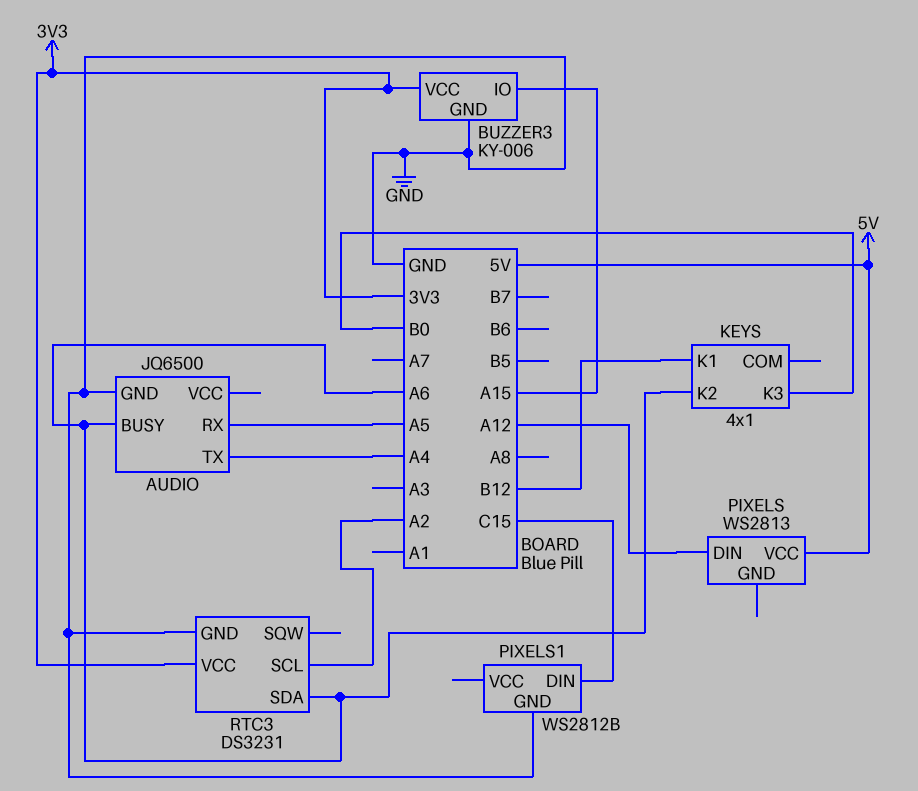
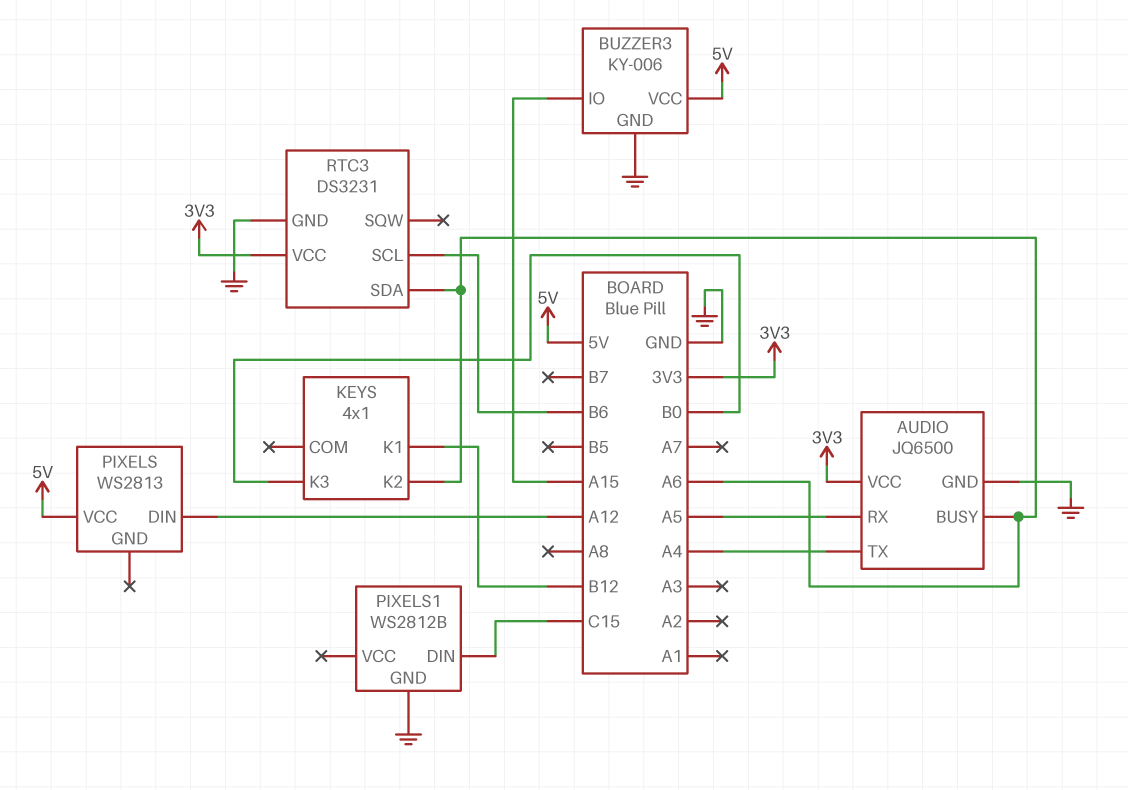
AUDIO pin VCC: none -> 3V3
BUZZER3 pin VCC: 3V3 -> 5V
RTC3 pin SCL: A2 -> B6

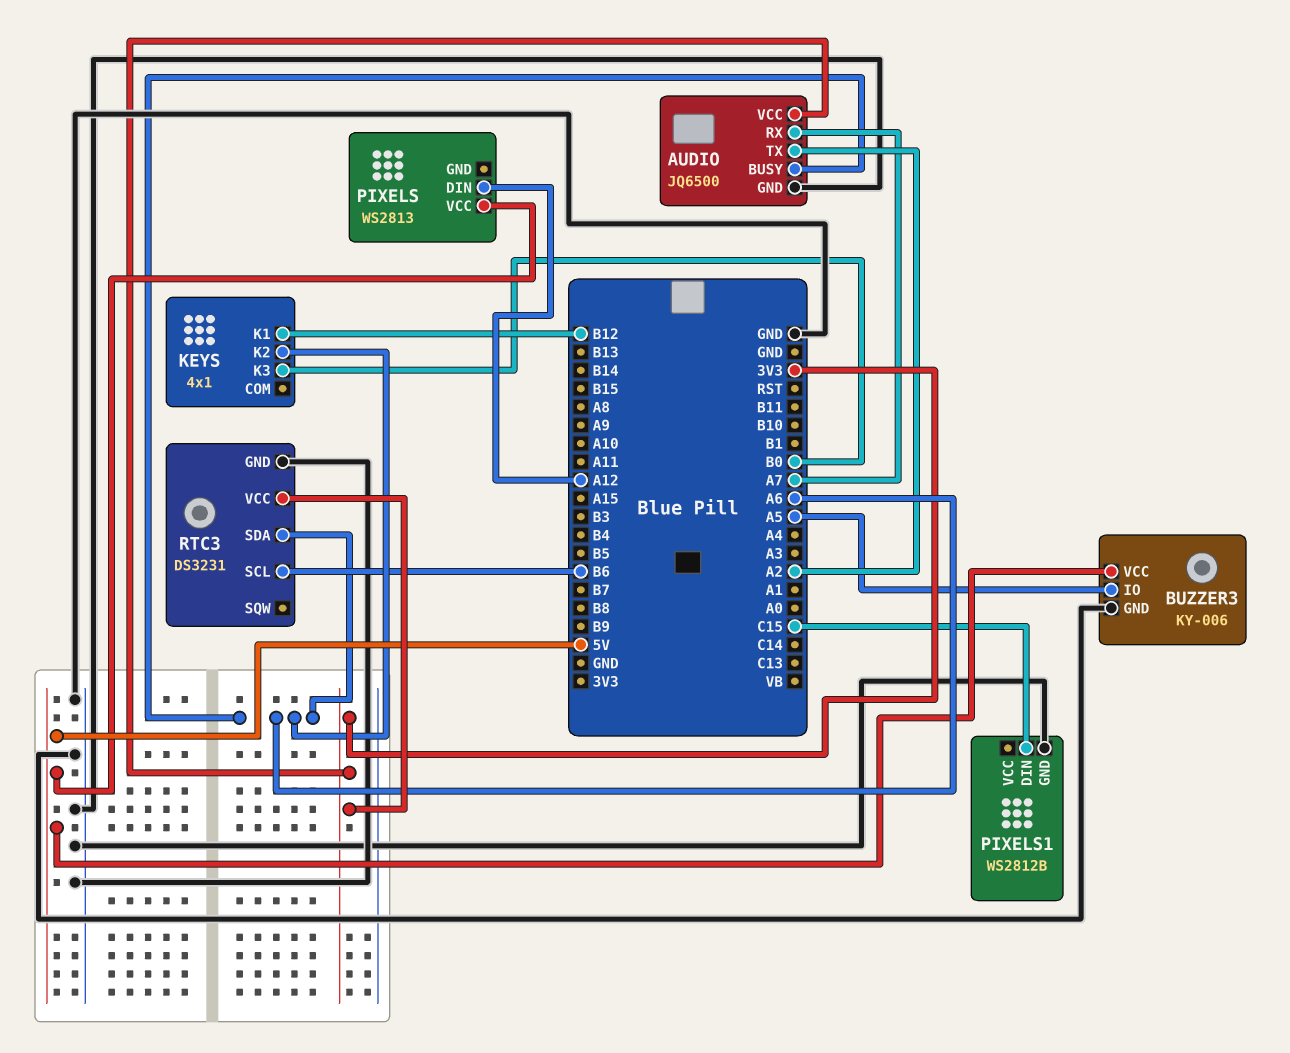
AUDIO pin RX: A5 -> A7
AUDIO pin TX: A4 -> A2
BUZZER3 pin IO: A15 -> A5

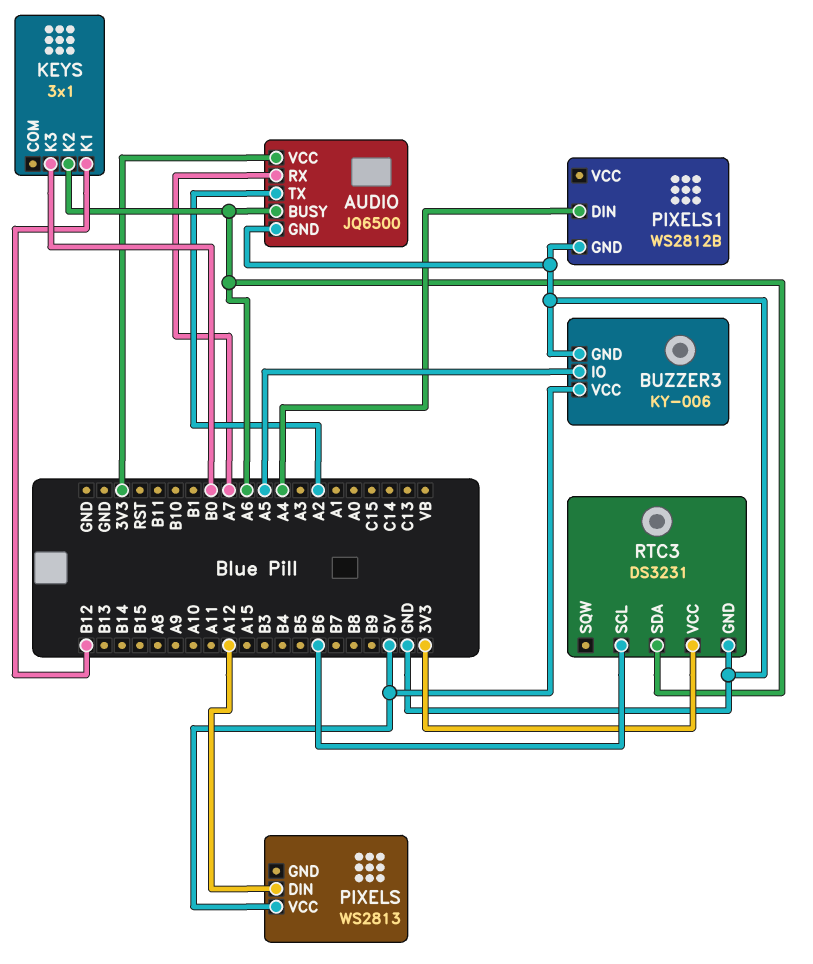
KEYS: 4x1 -> 3x1
PIXELS1 pin DIN: C15 -> A4

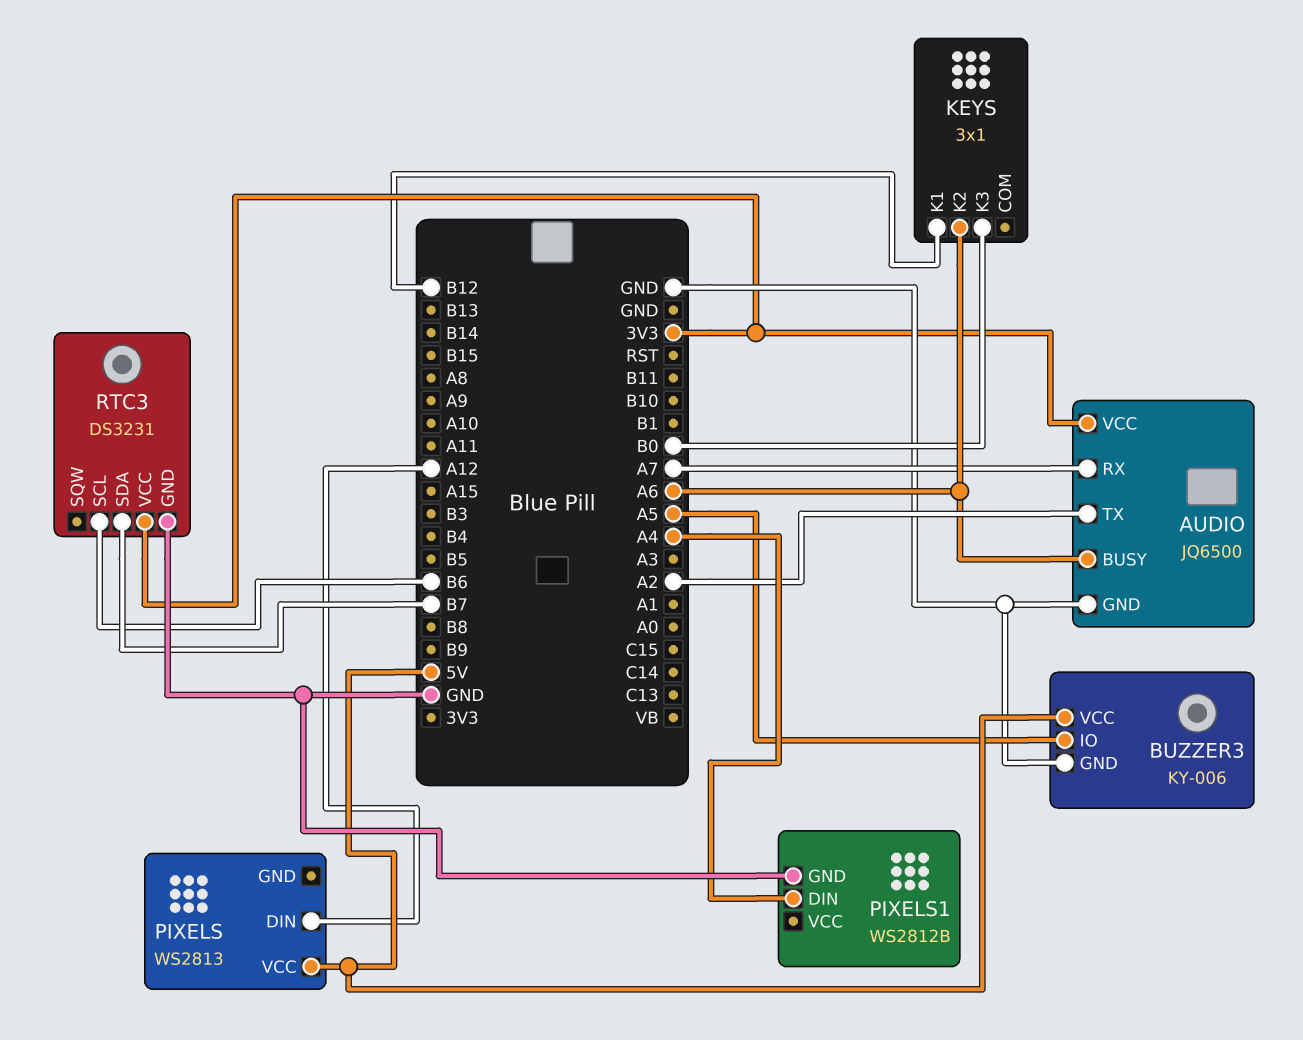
RTC3 pin SDA: A6 -> B7

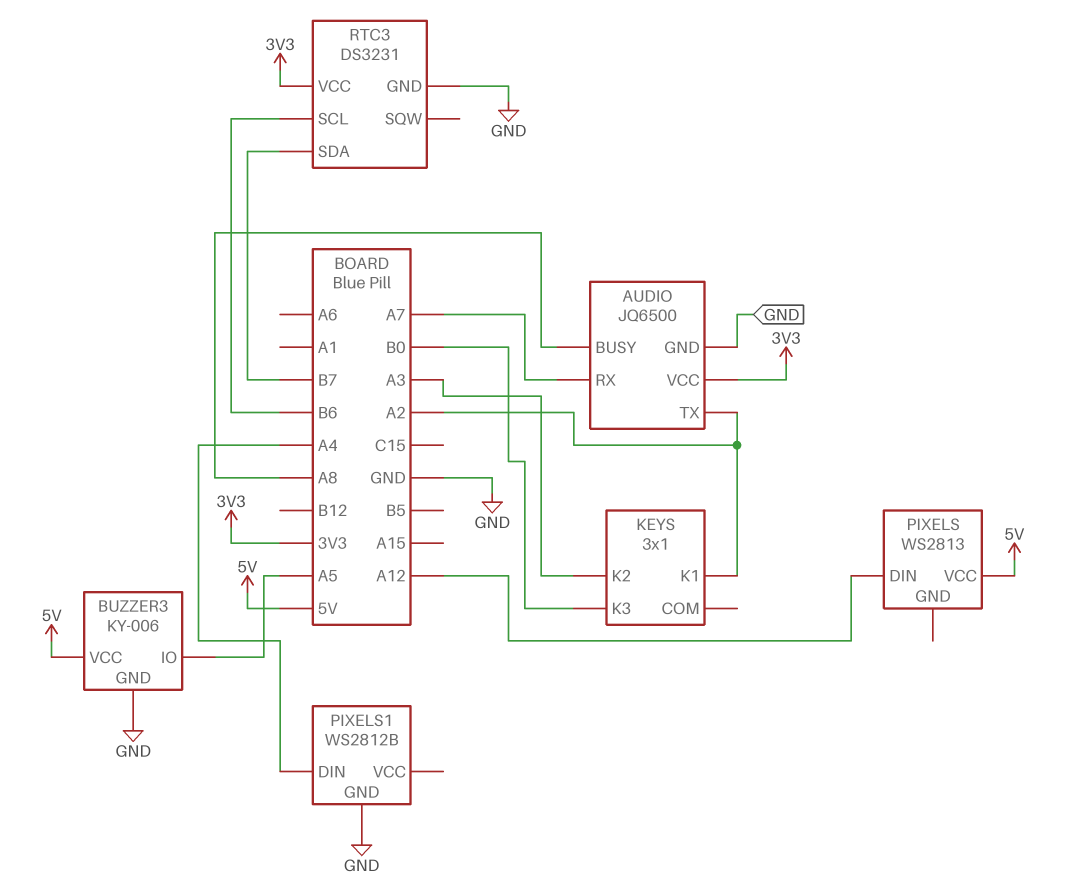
AUDIO pin BUSY: A6 -> A8
KEYS pin K1: B12 -> A2
KEYS pin K2: A6 -> A3

